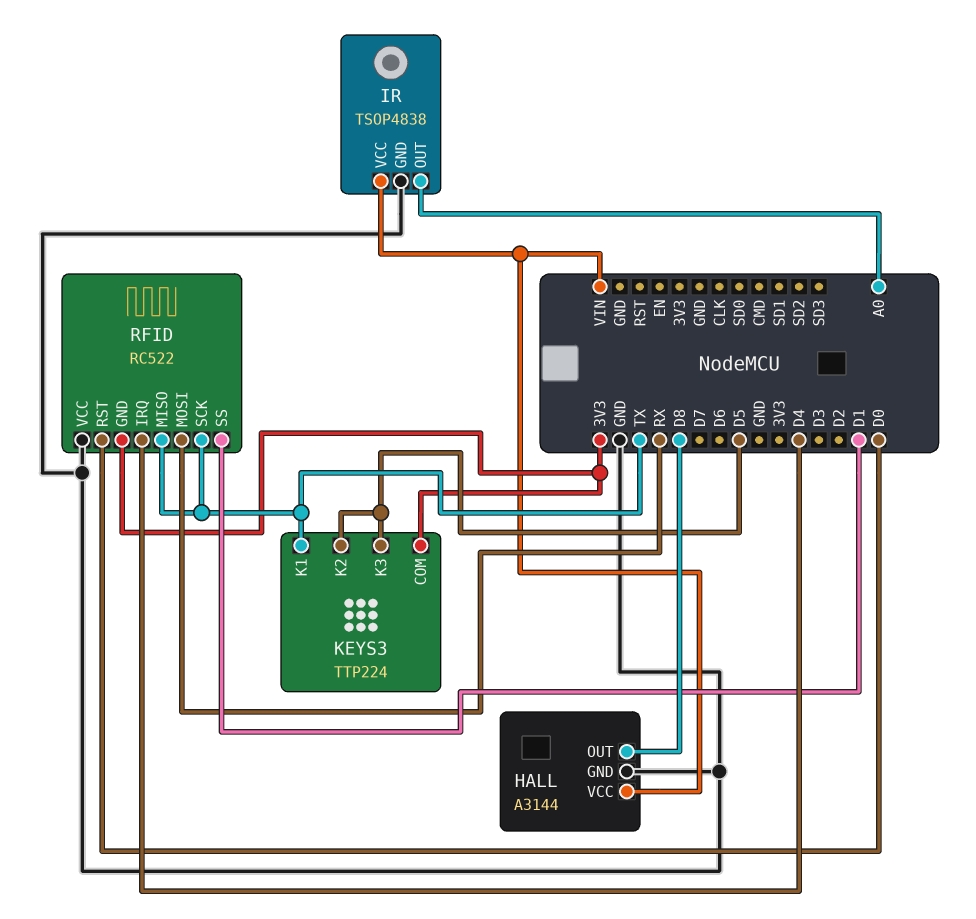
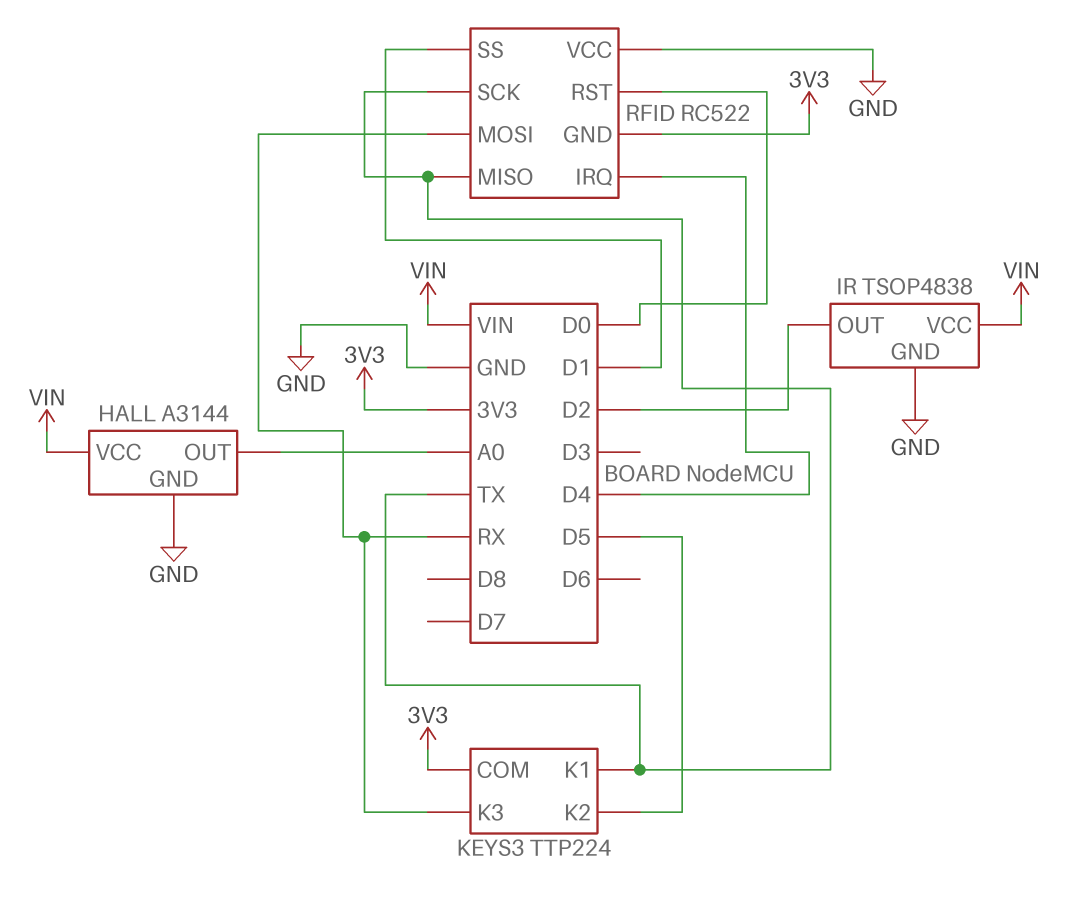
HALL pin OUT: D8 -> A0
IR pin OUT: A0 -> D2
KEYS3 pin K3: D5 -> RX

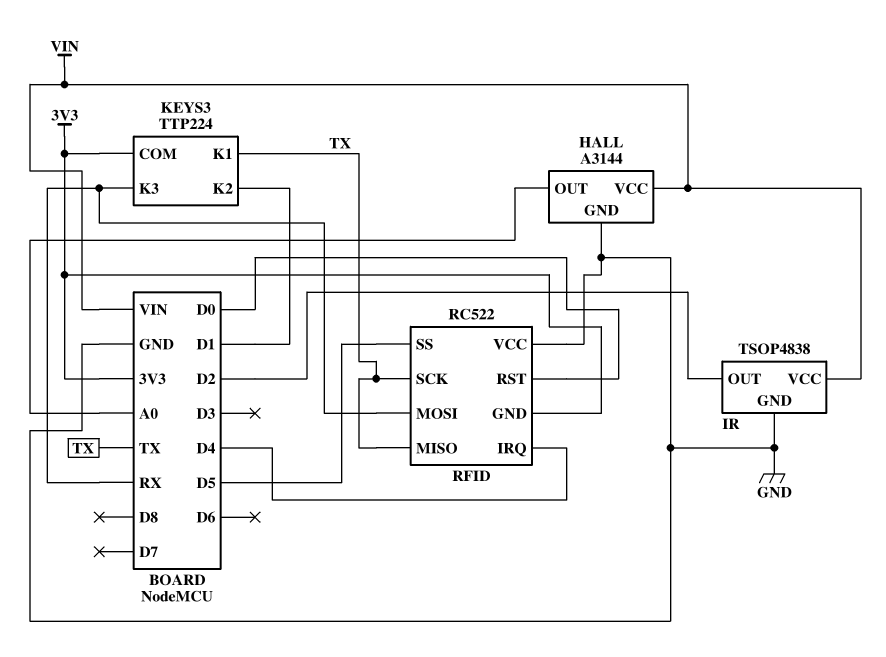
KEYS3 pin K2: D5 -> D1
RFID pin SS: D1 -> D5

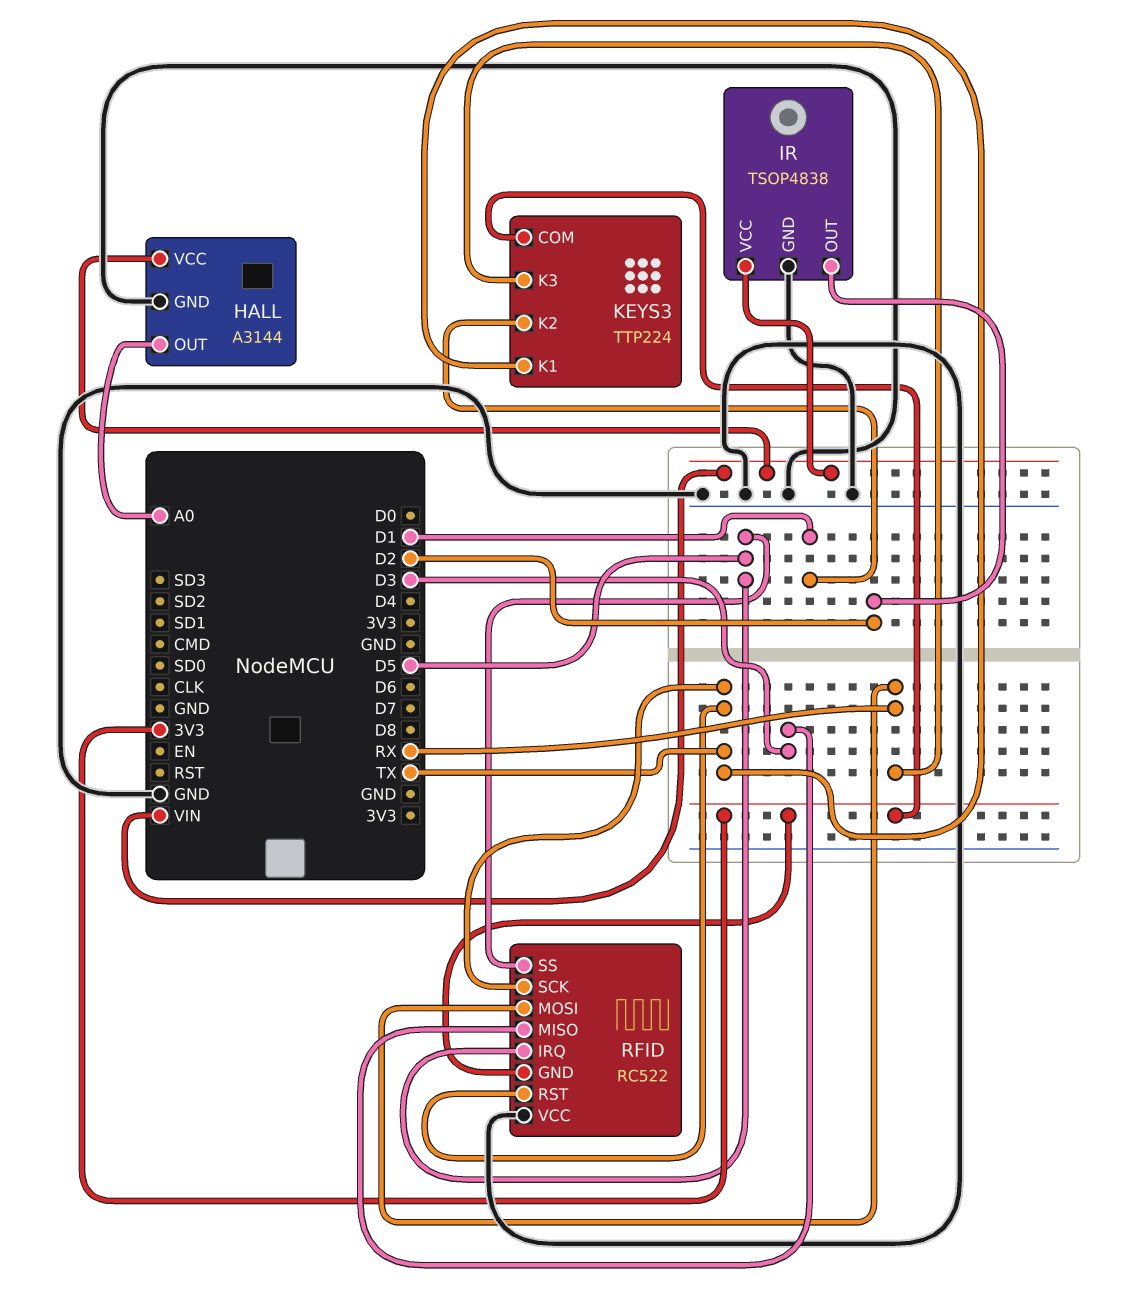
RFID pin IRQ: D4 -> D5
RFID pin MISO: TX -> D3
RFID pin RST: D0 -> TX

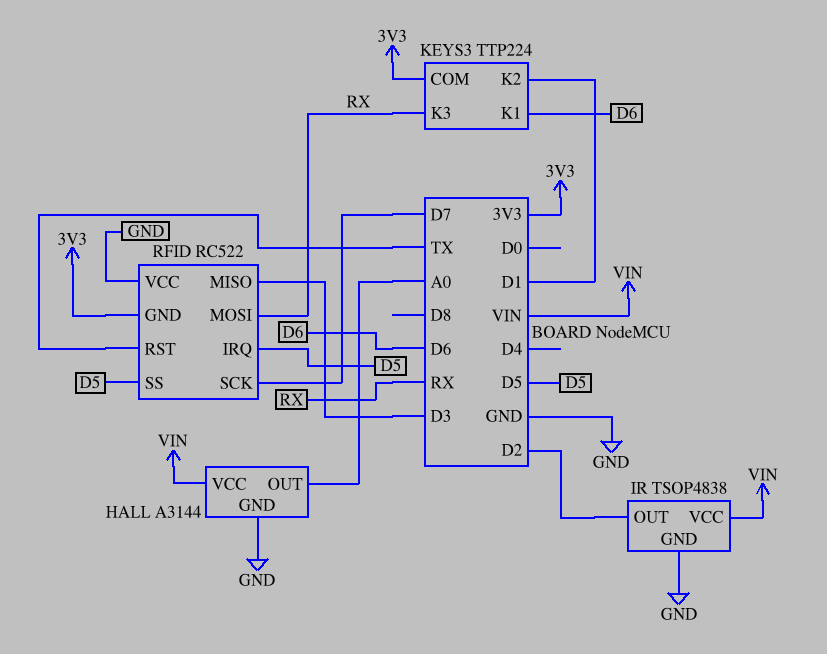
KEYS3 pin K1: TX -> D6
RFID pin SCK: TX -> D7

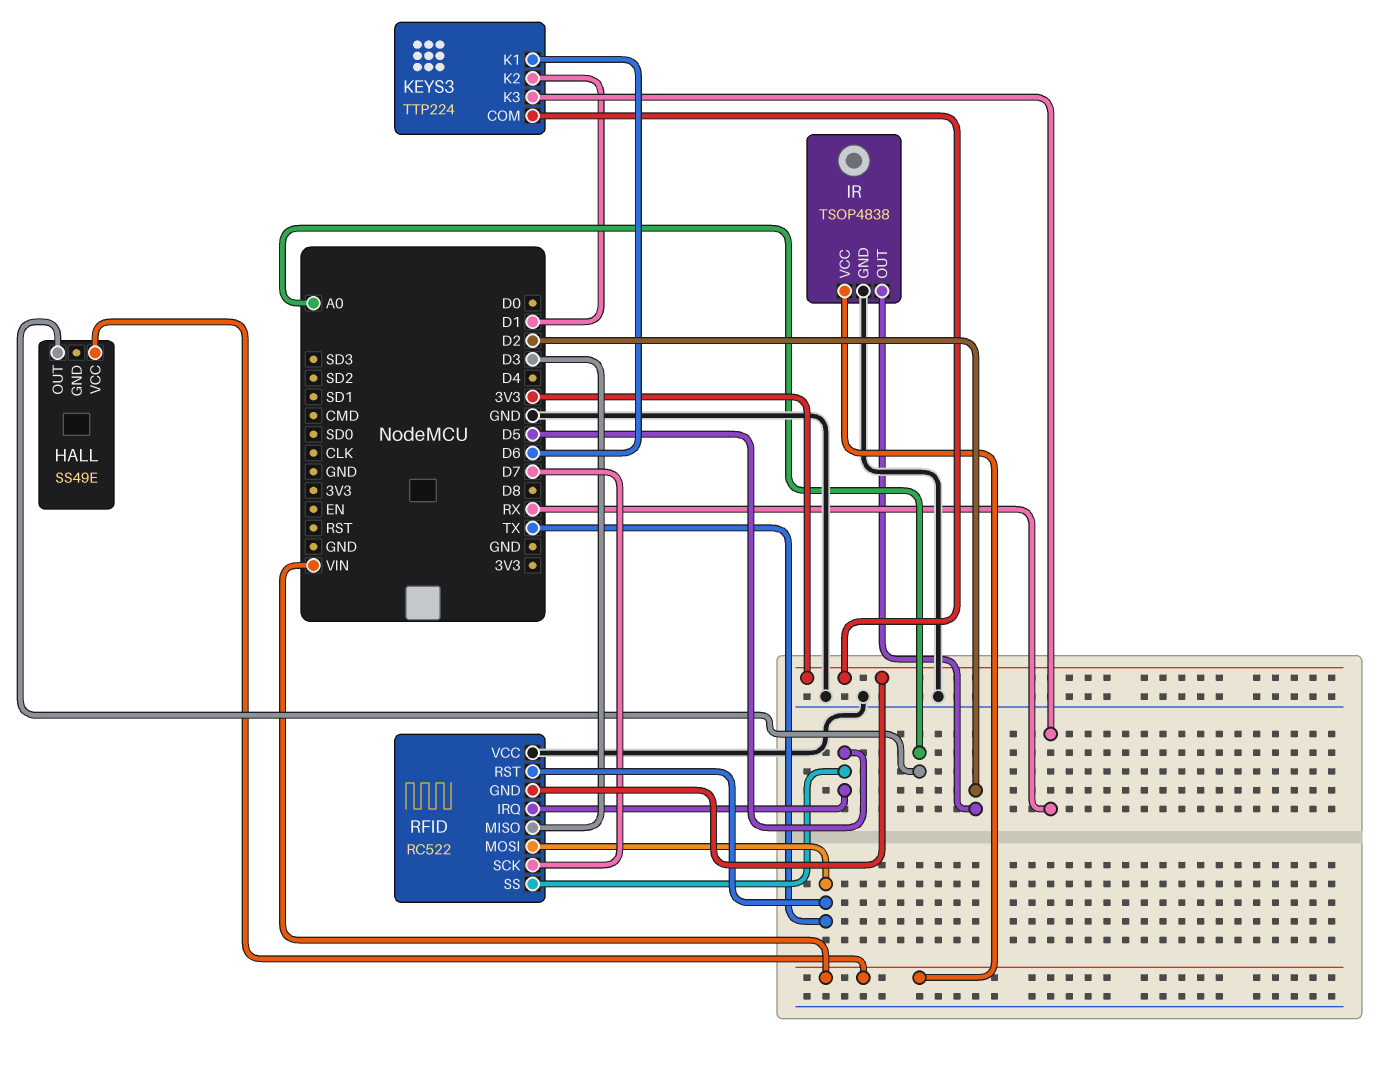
HALL: A3144 -> SS49E
HALL pin GND: GND -> none
RFID pin MOSI: RX -> TX

